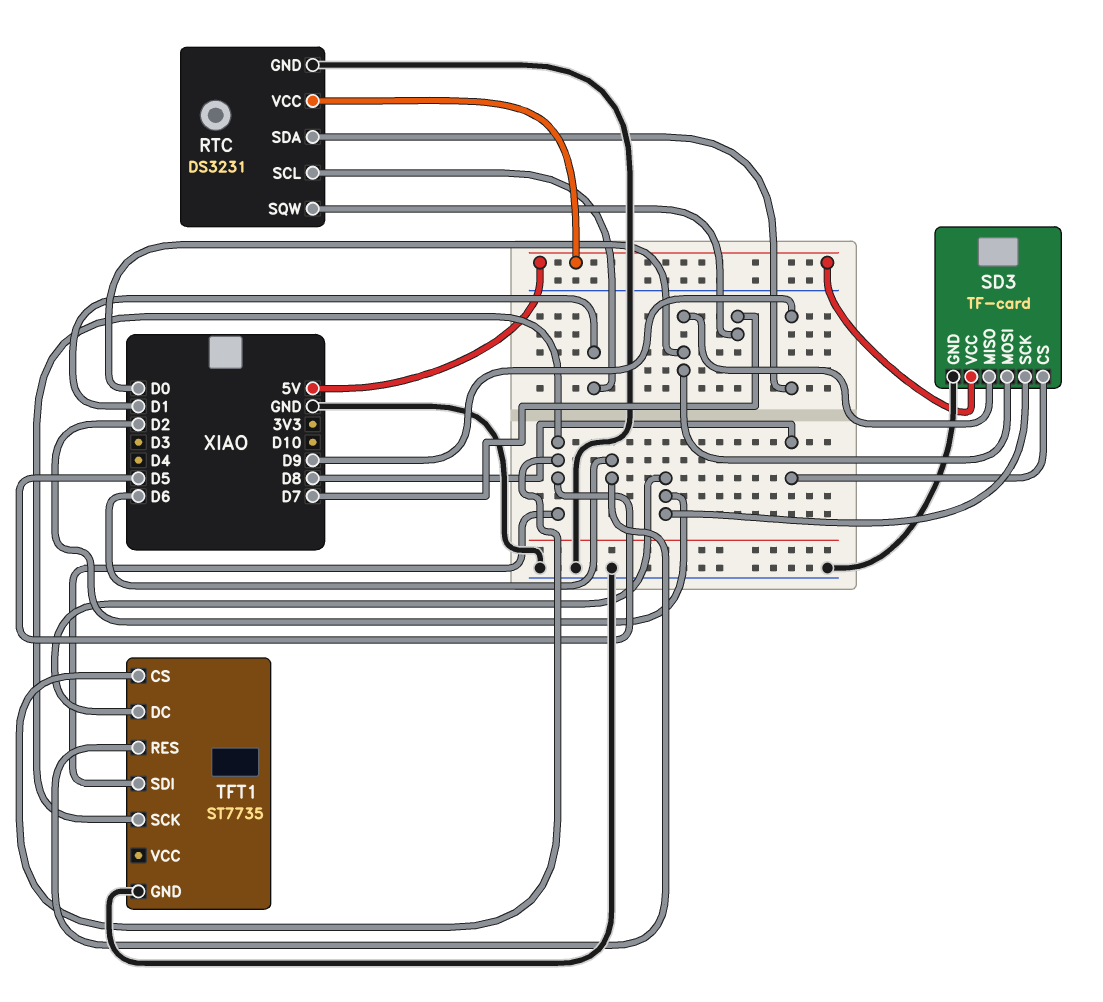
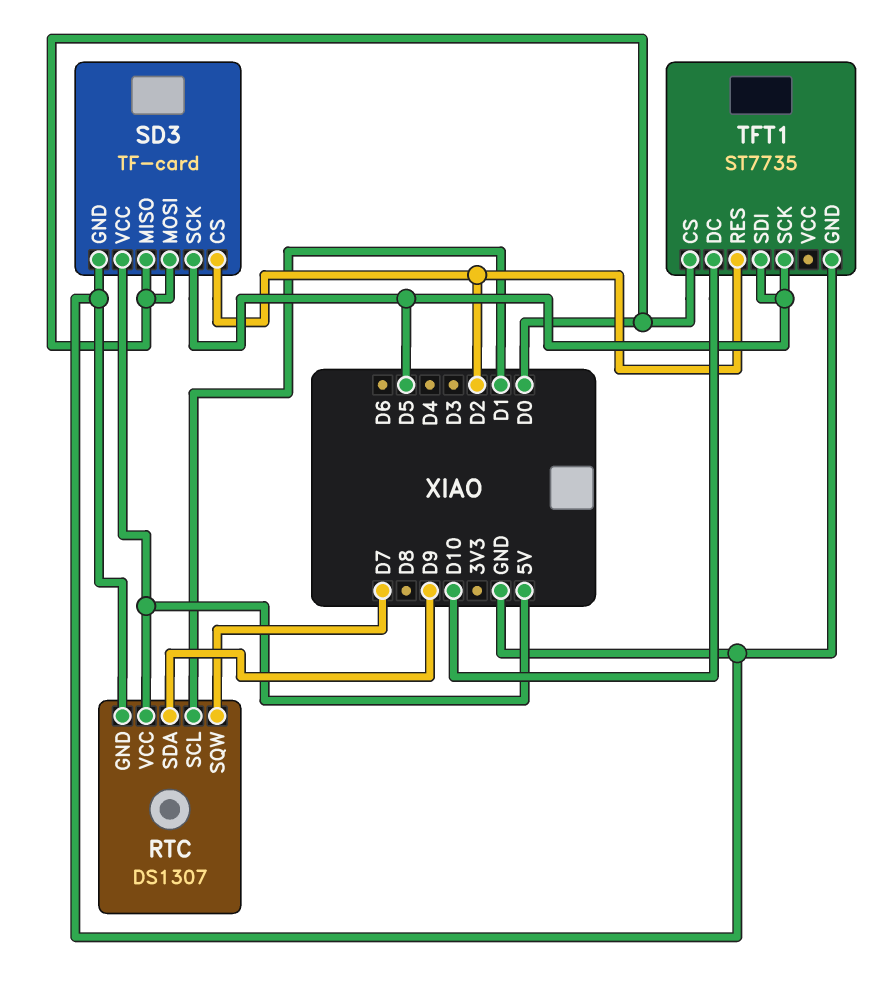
RTC: DS3231 -> DS1307
SD3 pin CS: D8 -> D2
SD3 pin SCK: D2 -> D5
TFT1 pin CS: D5 -> D0
TFT1 pin DC: D2 -> D10
TFT1 pin RES: D6 -> D2

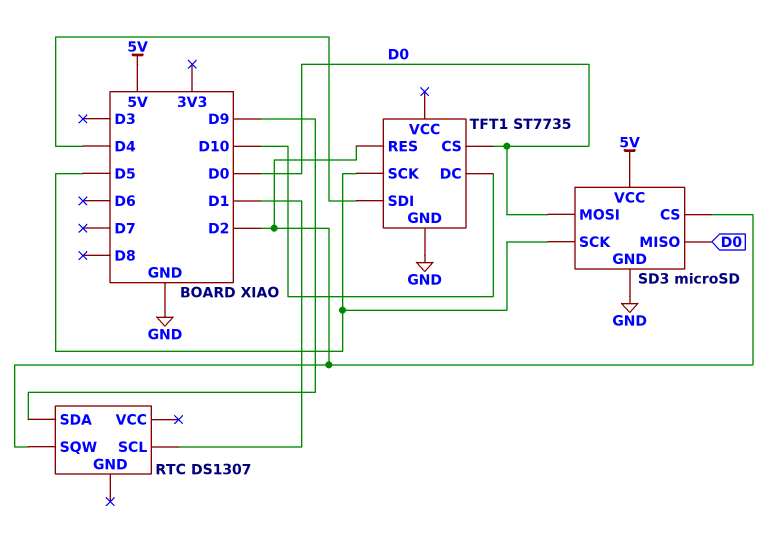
RTC pin GND: GND -> none
RTC pin SQW: D7 -> D2
RTC pin VCC: 5V -> none
SD3: TF-card -> microSD
TFT1 pin SDI: D5 -> D4

